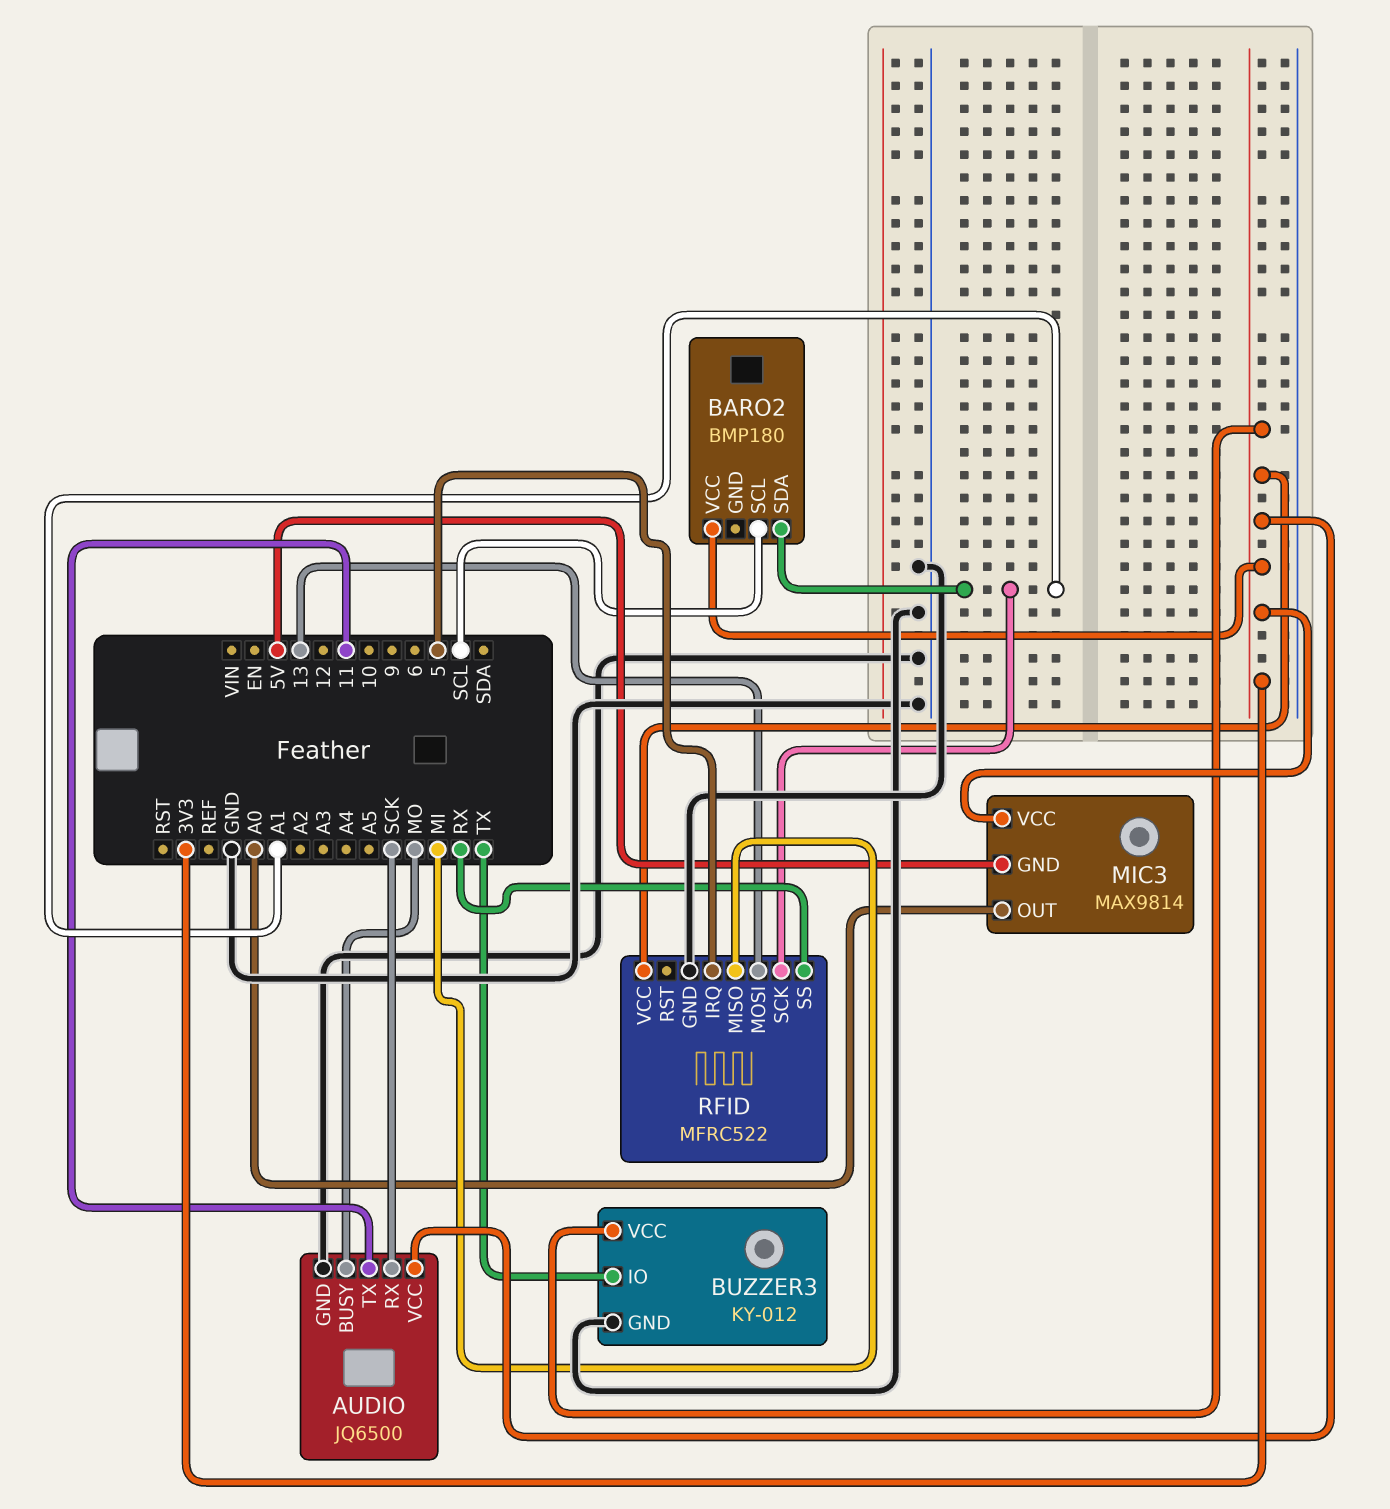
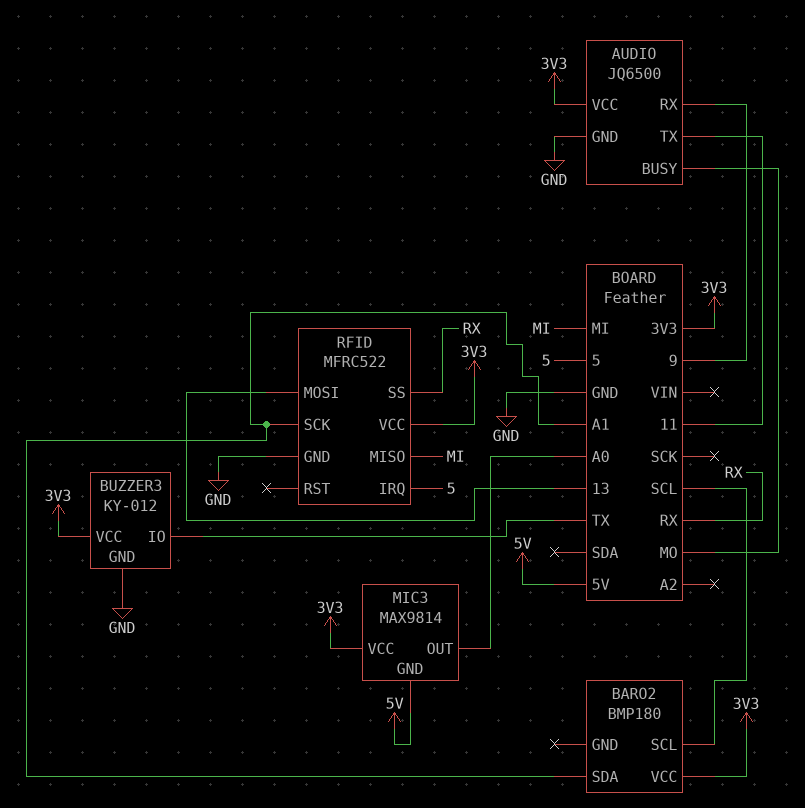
AUDIO pin RX: SCK -> 9

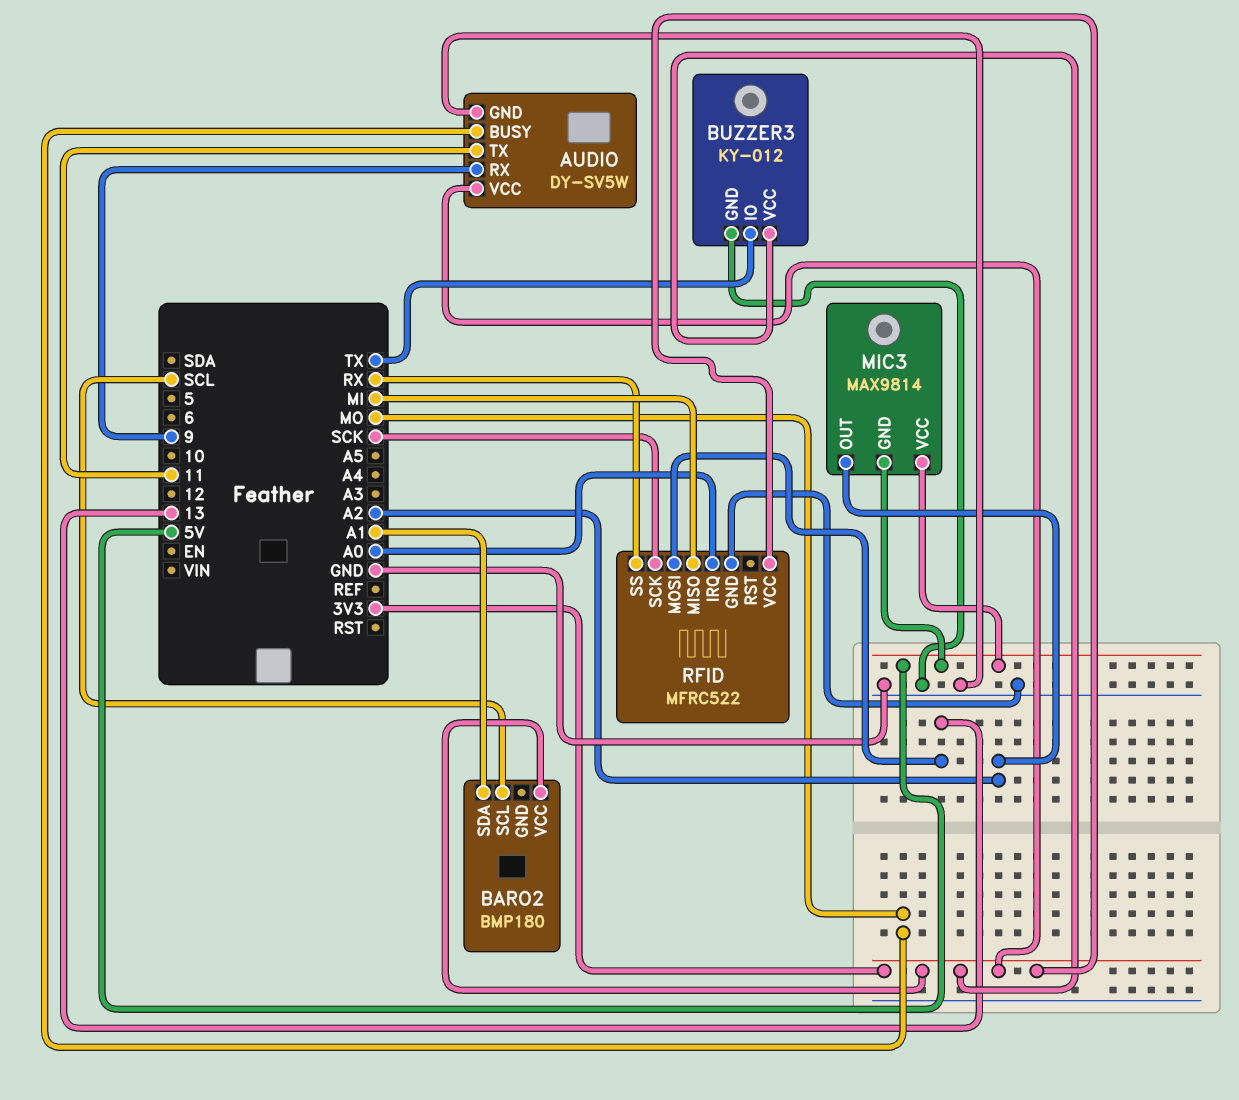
AUDIO: JQ6500 -> DY-SV5W
MIC3 pin OUT: A0 -> A2
MIC3 pin VCC: 3V3 -> 5V
RFID pin IRQ: 5 -> A0
RFID pin SCK: A1 -> SCK

